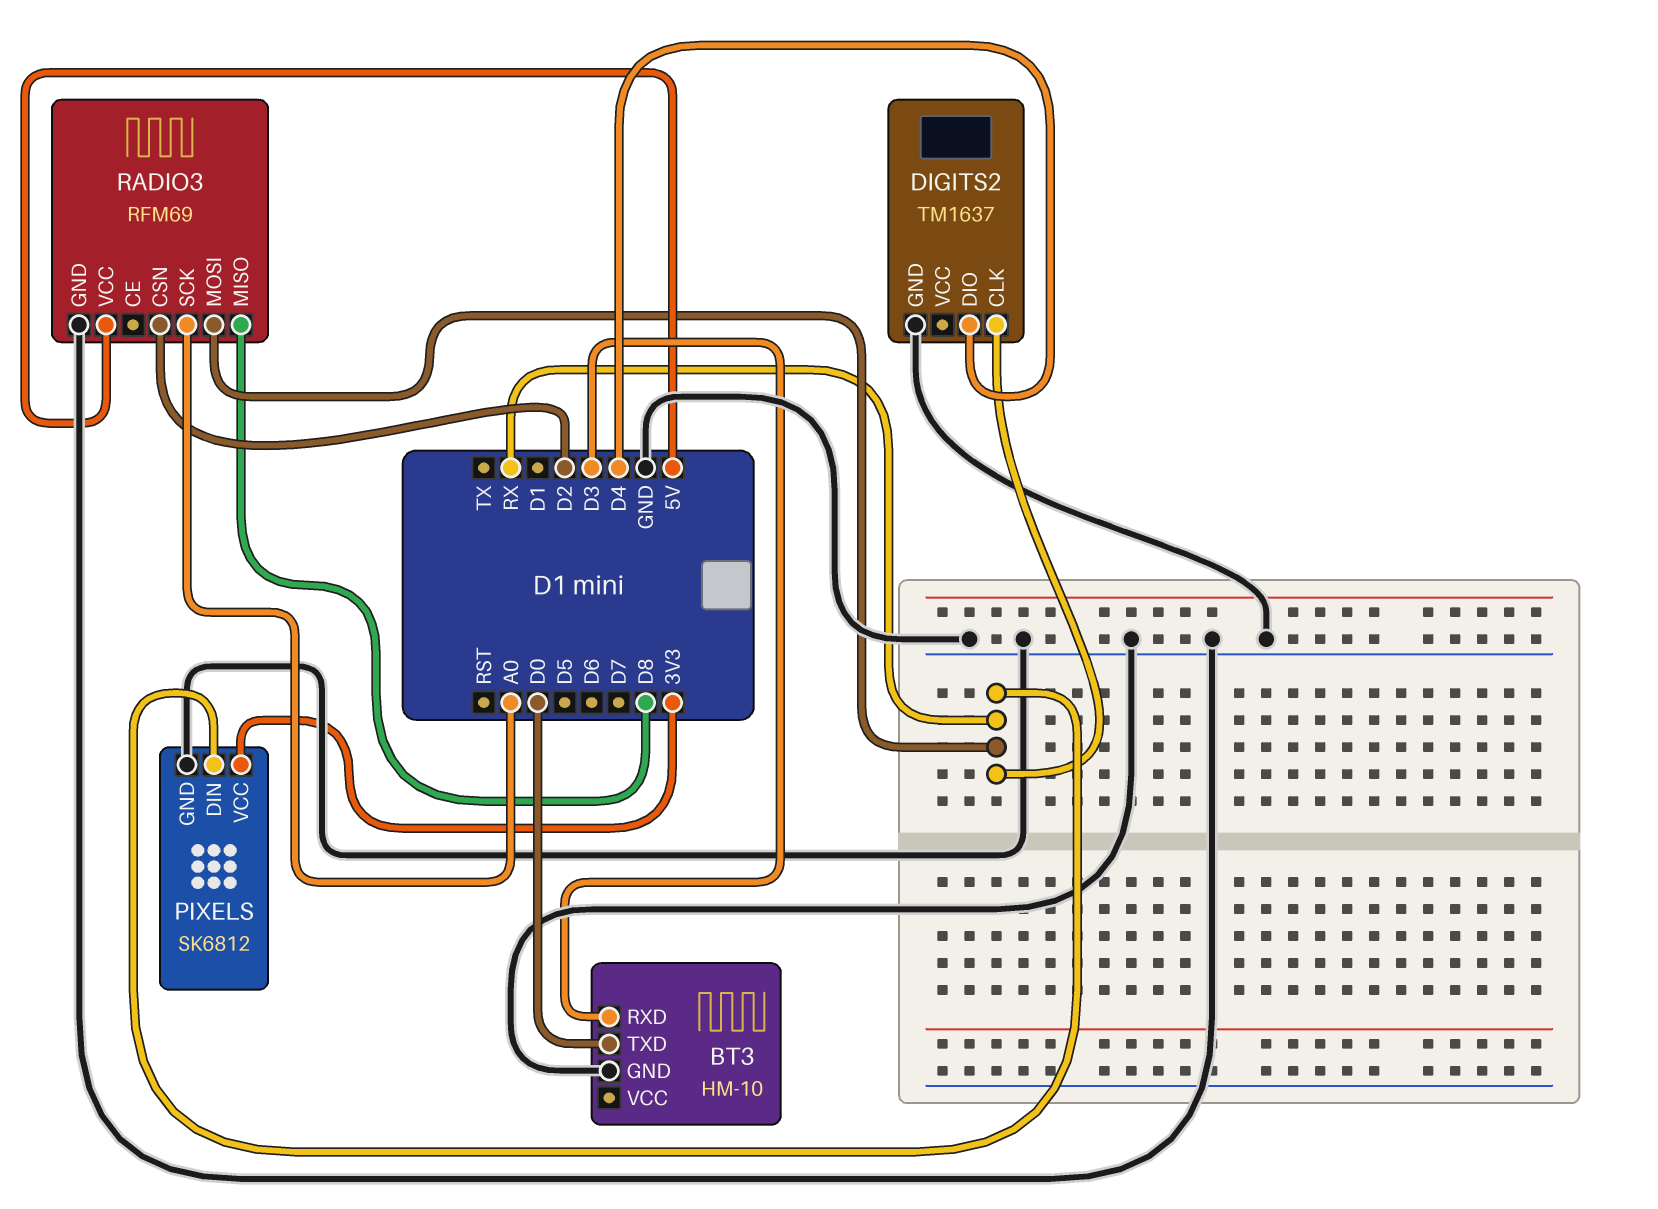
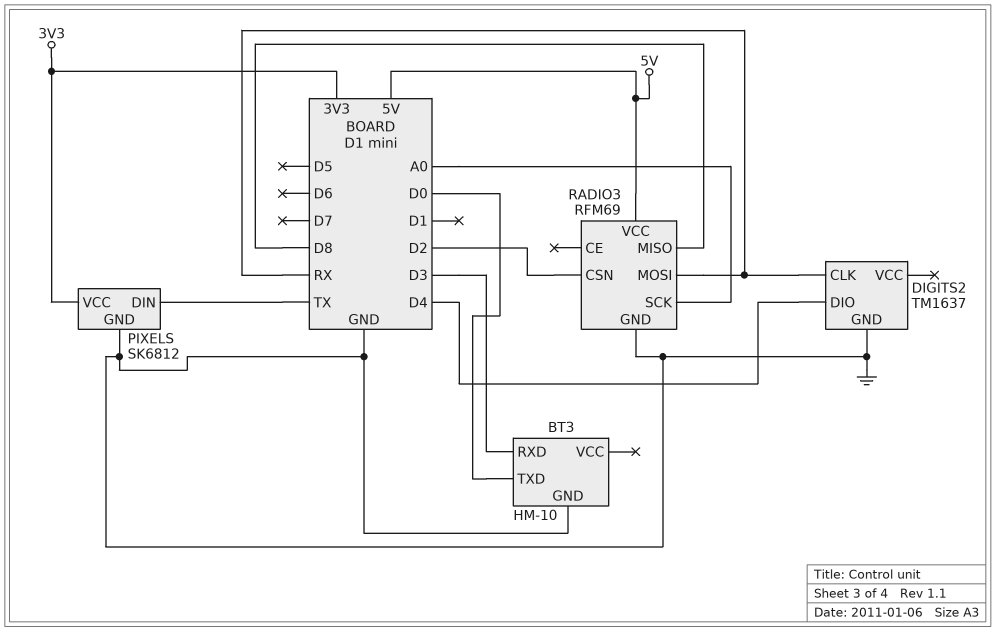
PIXELS pin DIN: RX -> TX

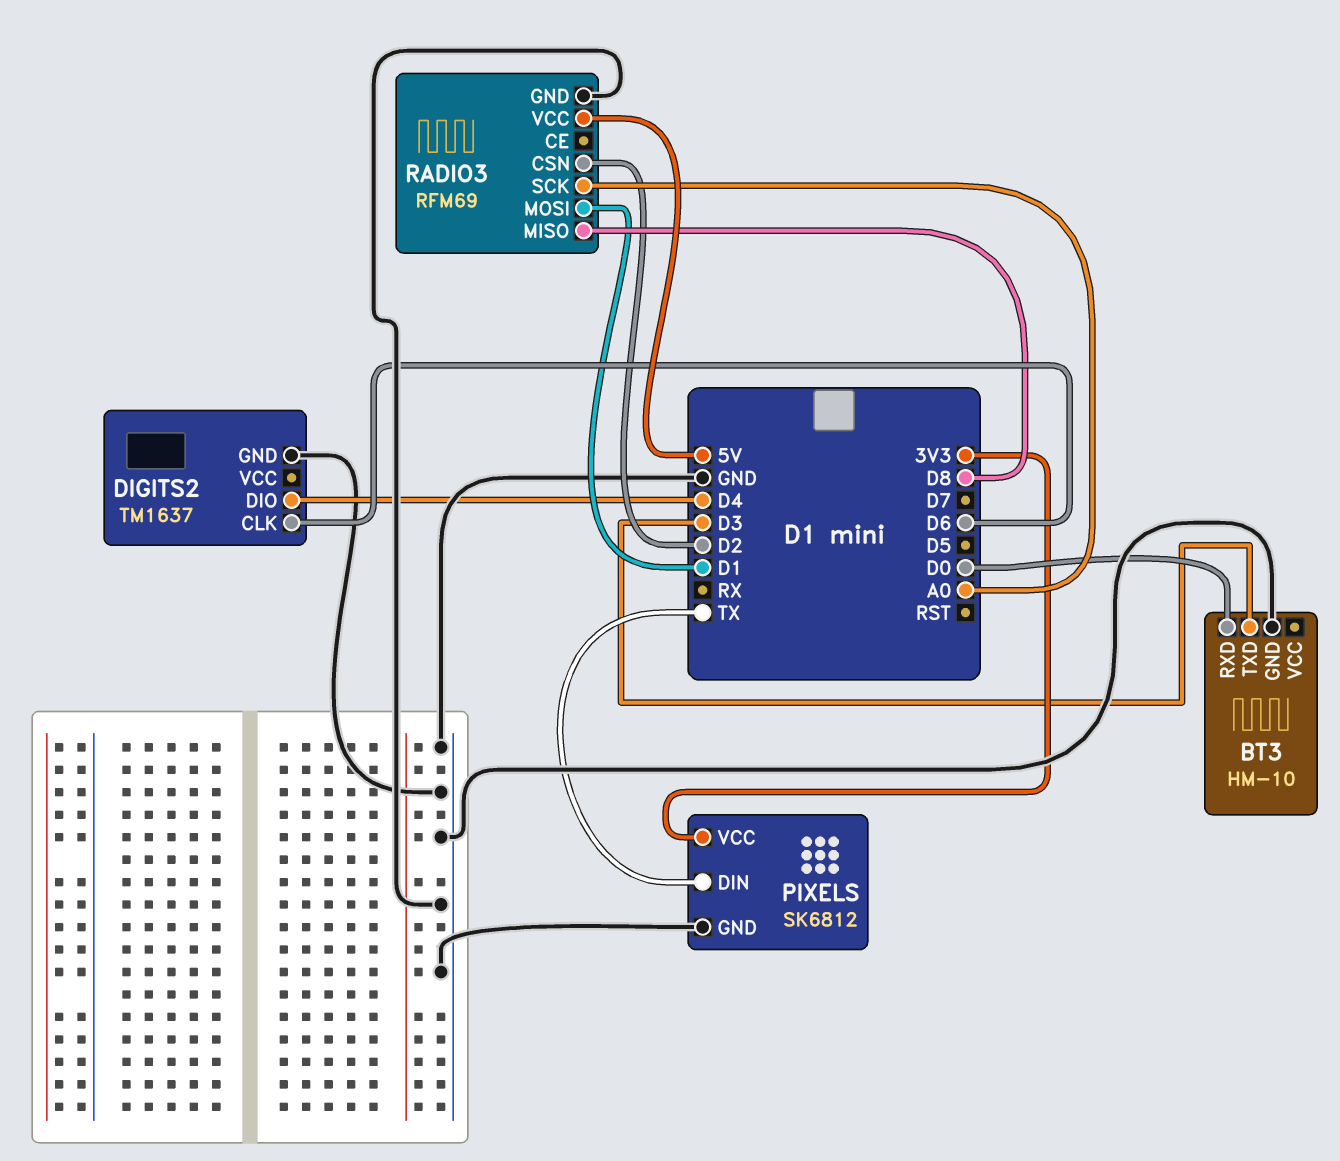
BT3 pin RXD: D3 -> D0
BT3 pin TXD: D0 -> D3
DIGITS2 pin CLK: RX -> D6
RADIO3 pin MOSI: RX -> D1

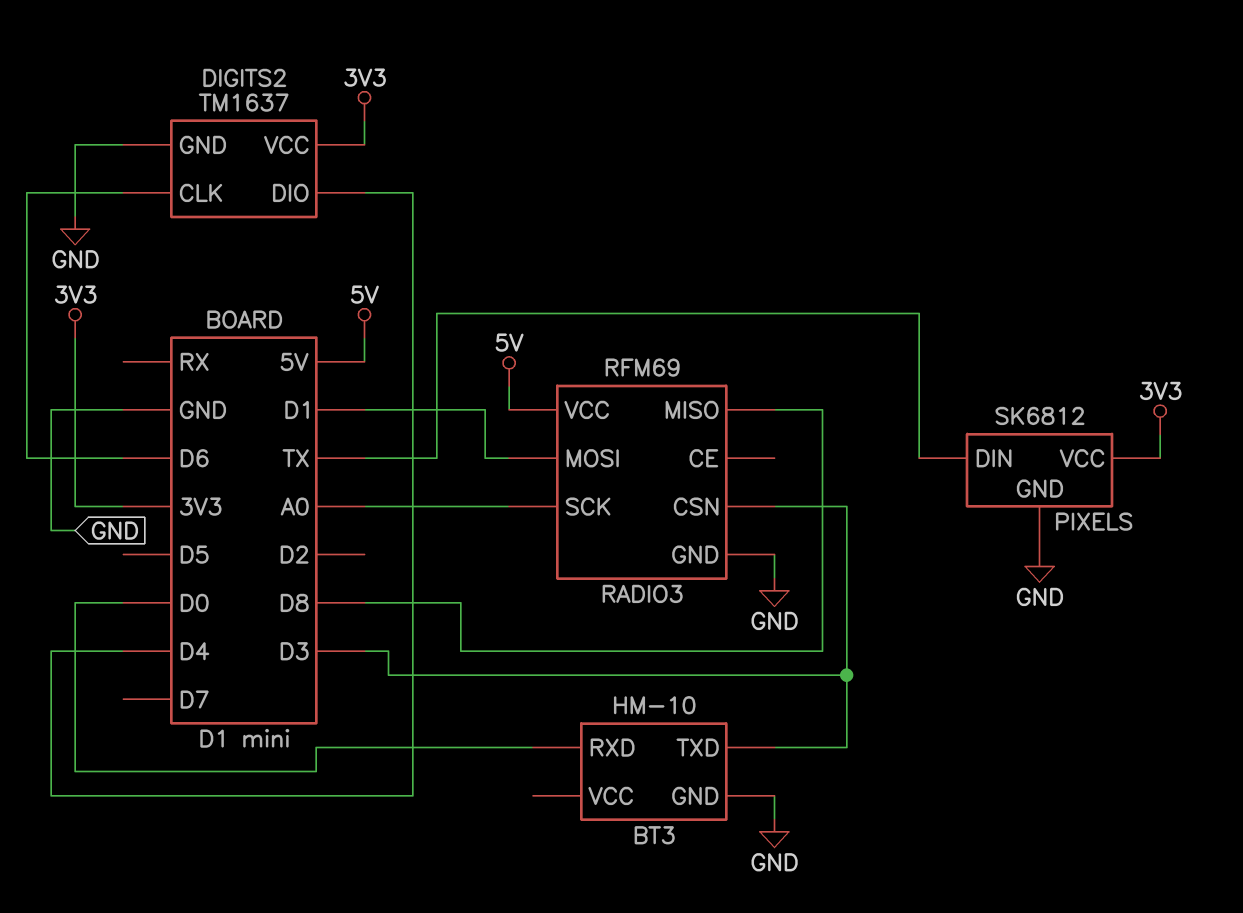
DIGITS2 pin VCC: none -> 3V3
RADIO3 pin CSN: D2 -> D3

